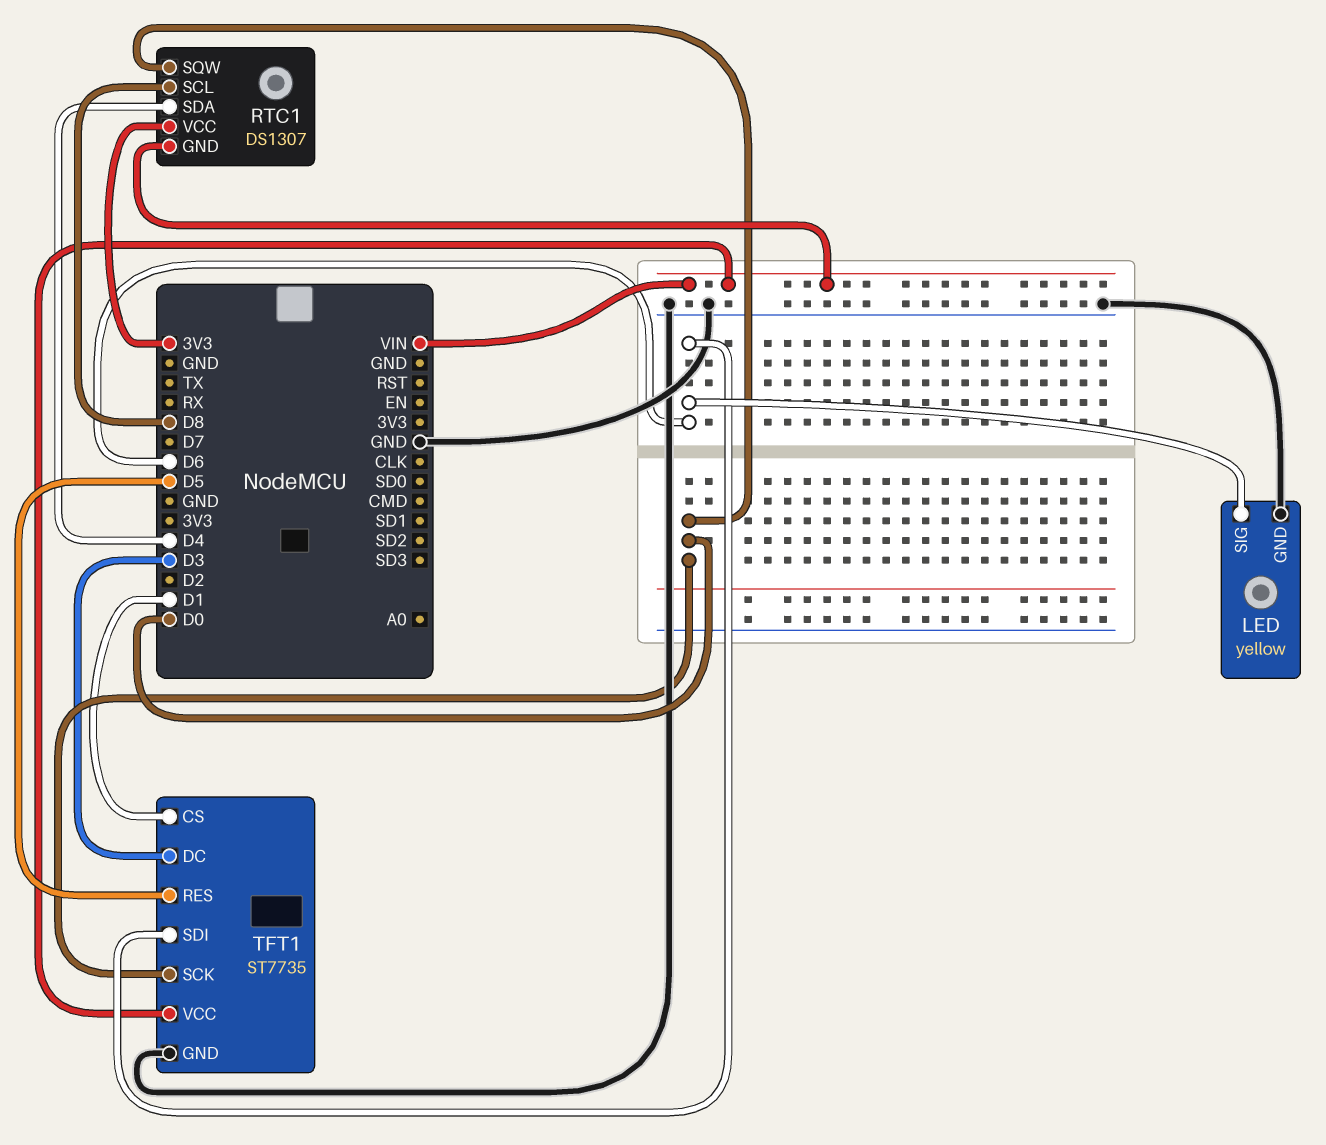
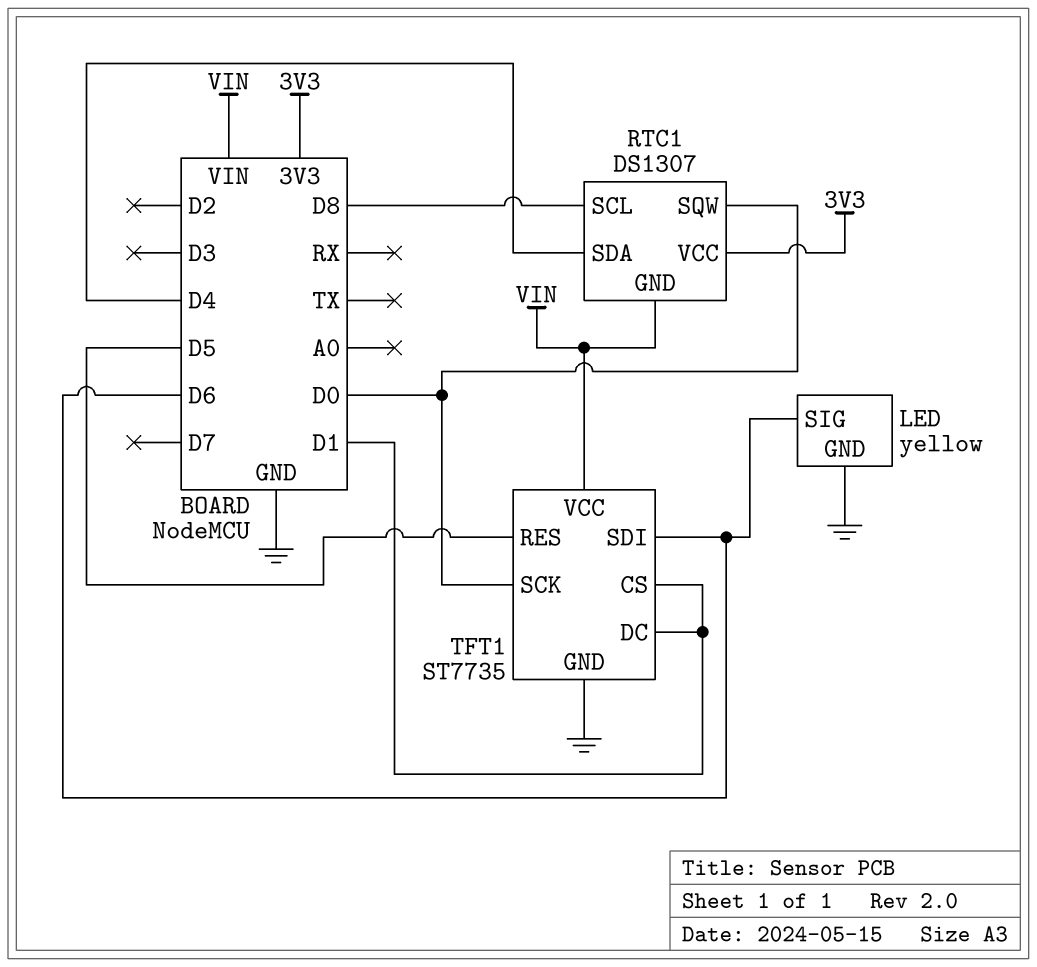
TFT1 pin DC: D3 -> D1

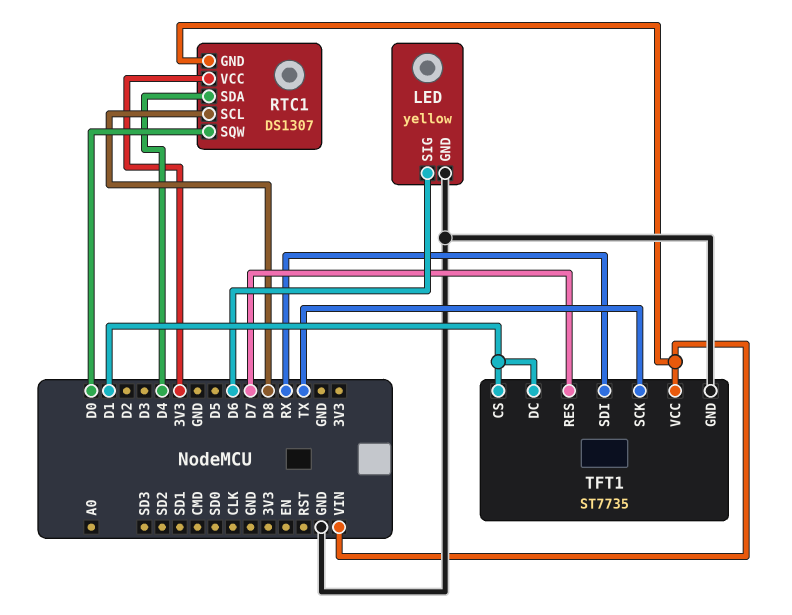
TFT1 pin RES: D5 -> D7
TFT1 pin SCK: D0 -> TX
TFT1 pin SDI: D6 -> RX

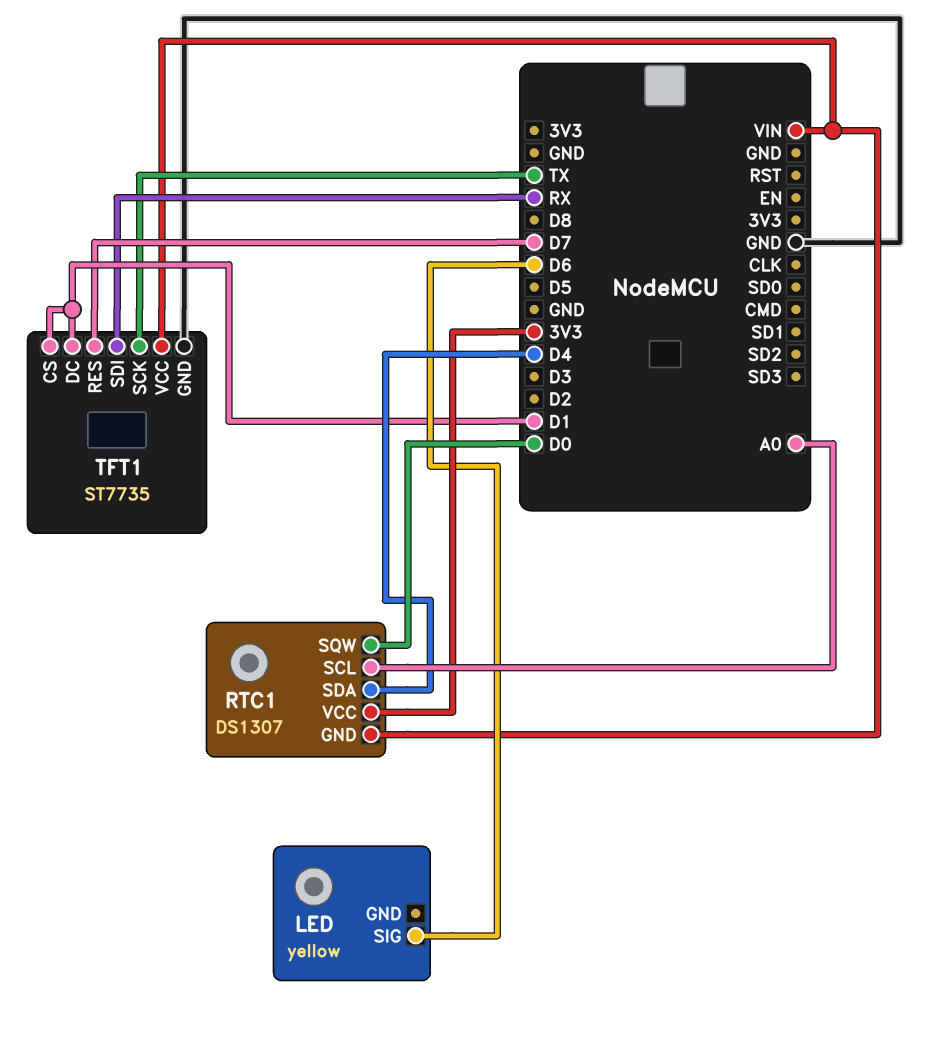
LED pin GND: GND -> none
RTC1 pin SCL: D8 -> A0

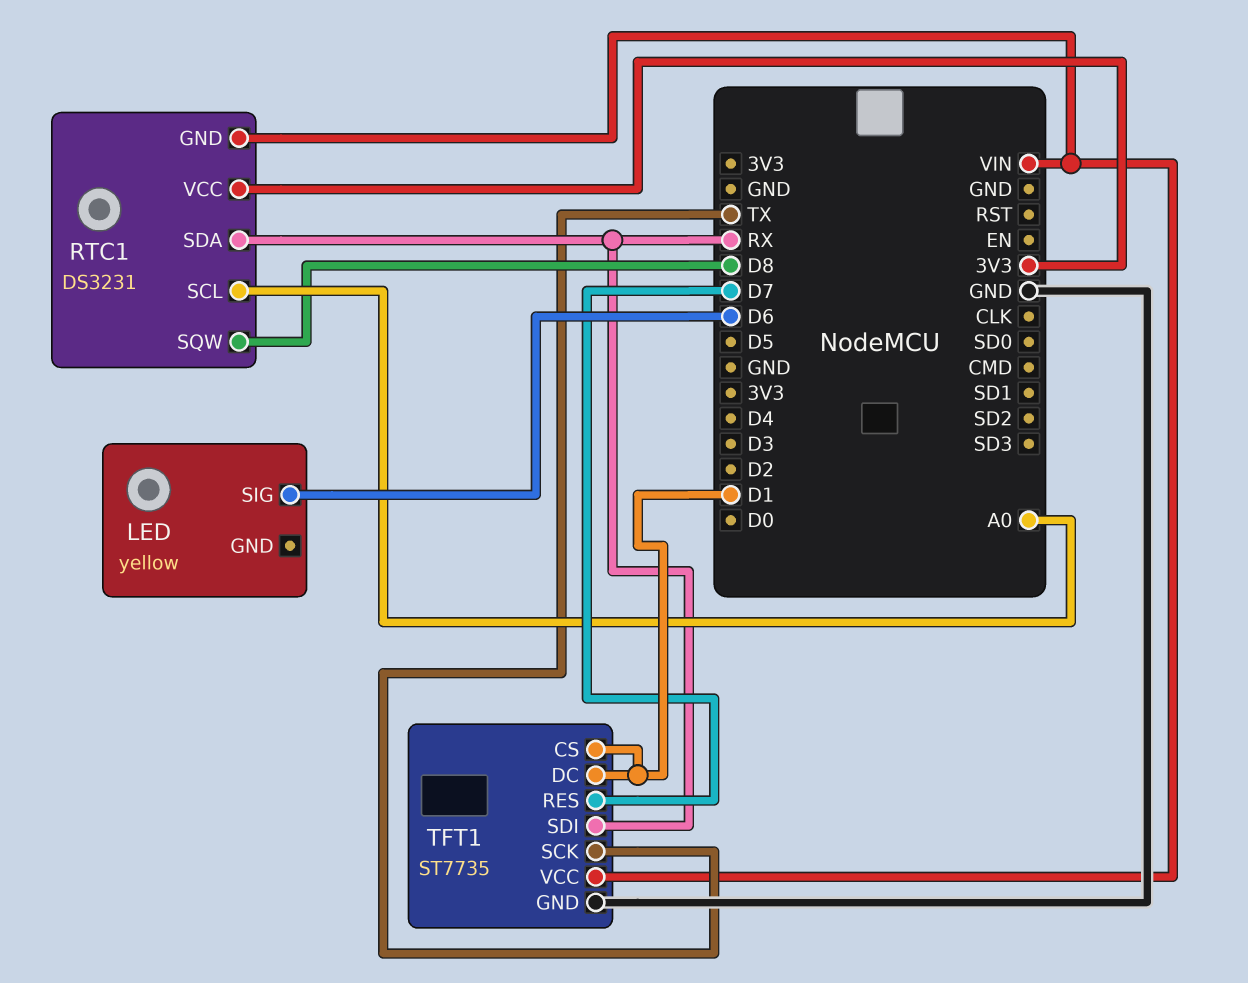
RTC1: DS1307 -> DS3231
RTC1 pin SDA: D4 -> RX
RTC1 pin SQW: D0 -> D8

